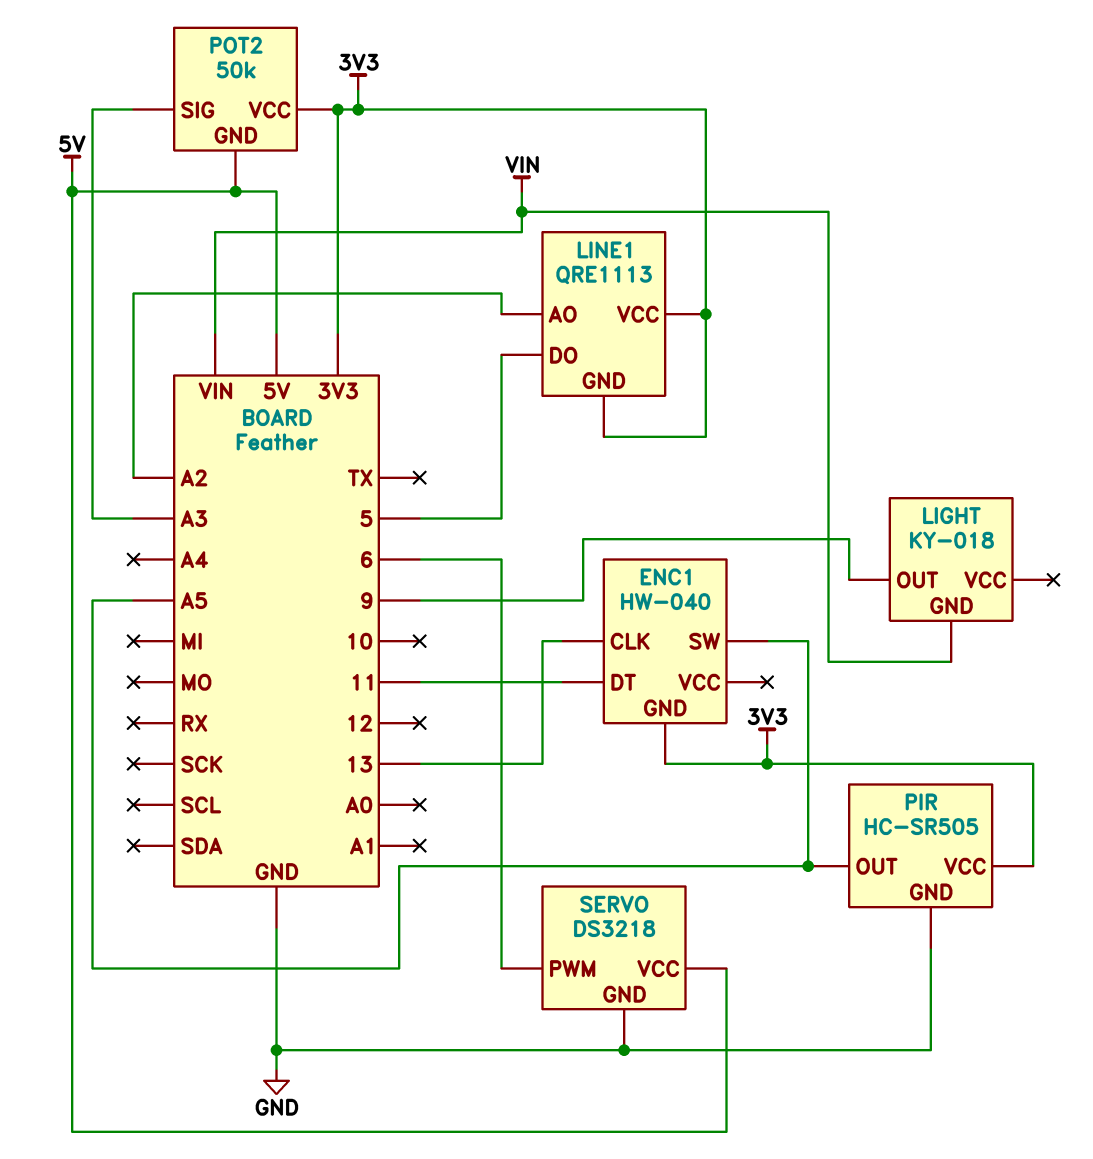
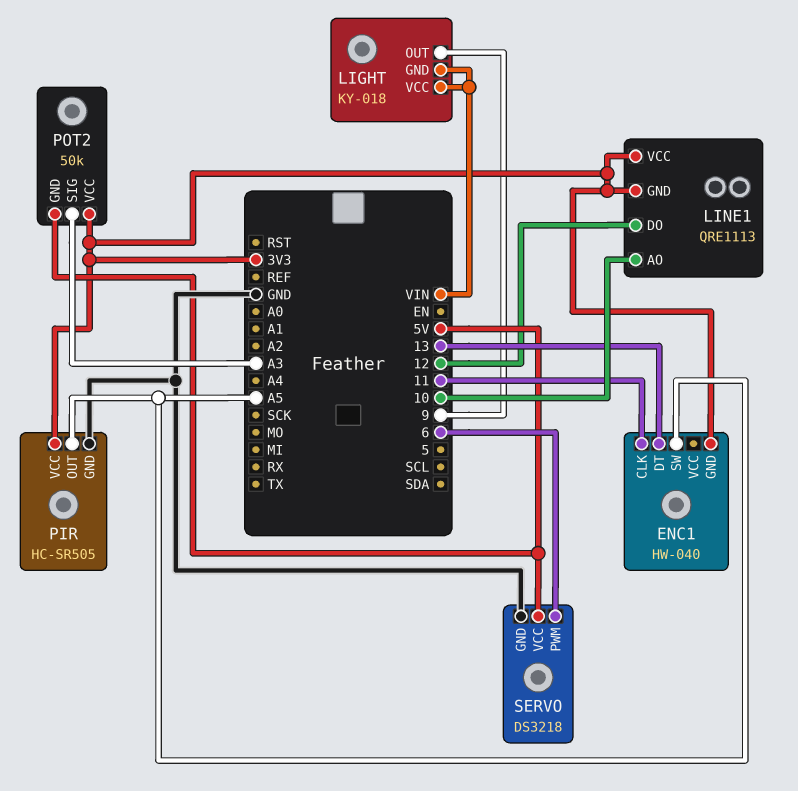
ENC1 pin CLK: 13 -> 11
ENC1 pin DT: 11 -> 13
LIGHT pin VCC: none -> VIN
LINE1 pin AO: A2 -> 10
LINE1 pin DO: 5 -> 12

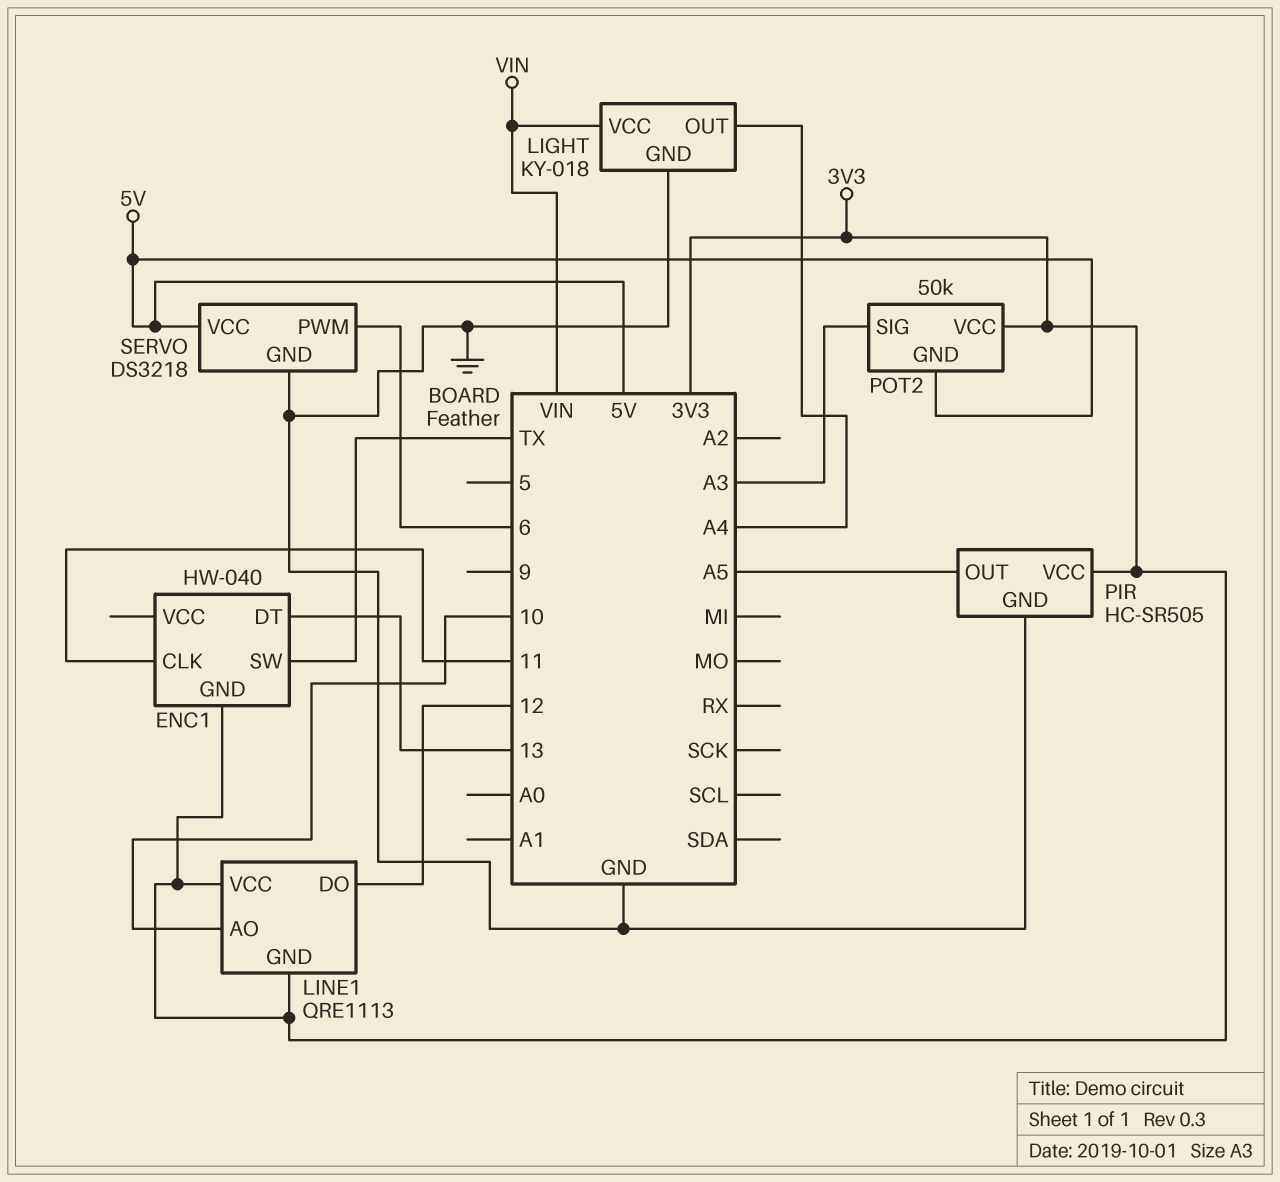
ENC1 pin SW: A5 -> TX
LIGHT pin GND: VIN -> GND
LIGHT pin OUT: 9 -> A4

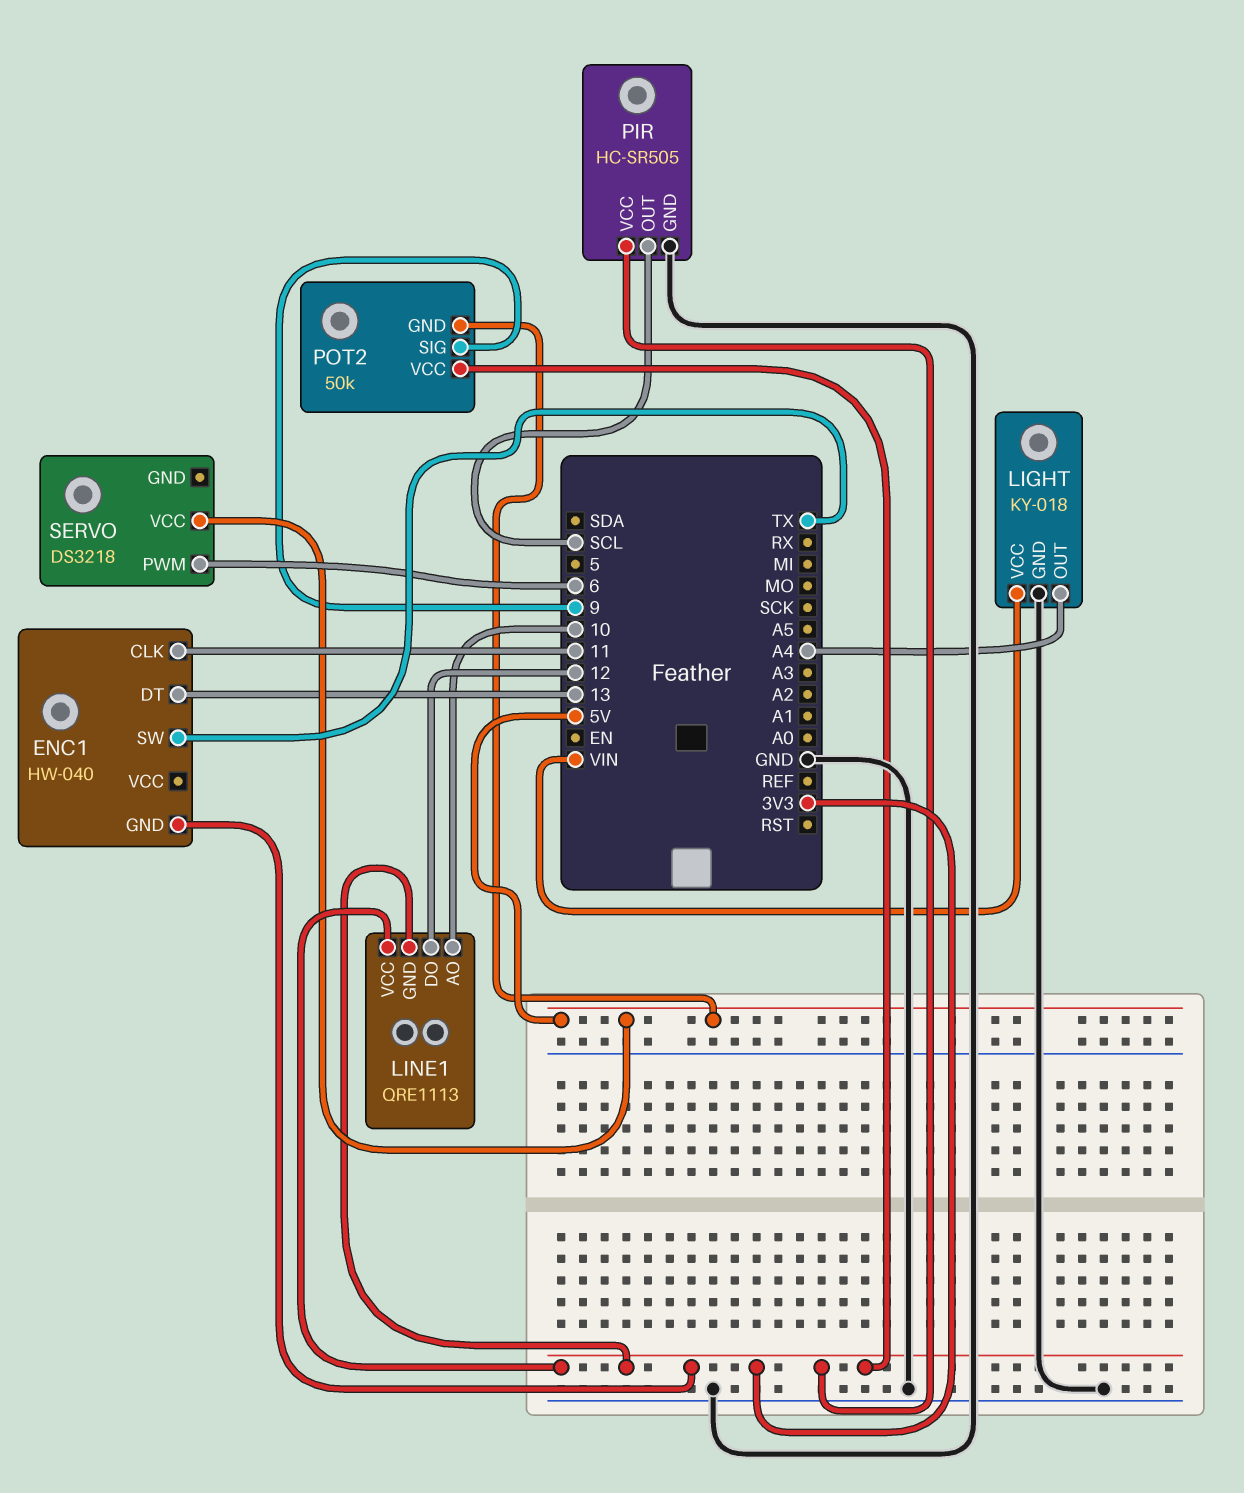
PIR pin OUT: A5 -> SCL
POT2 pin SIG: A3 -> 9
SERVO pin GND: GND -> none

